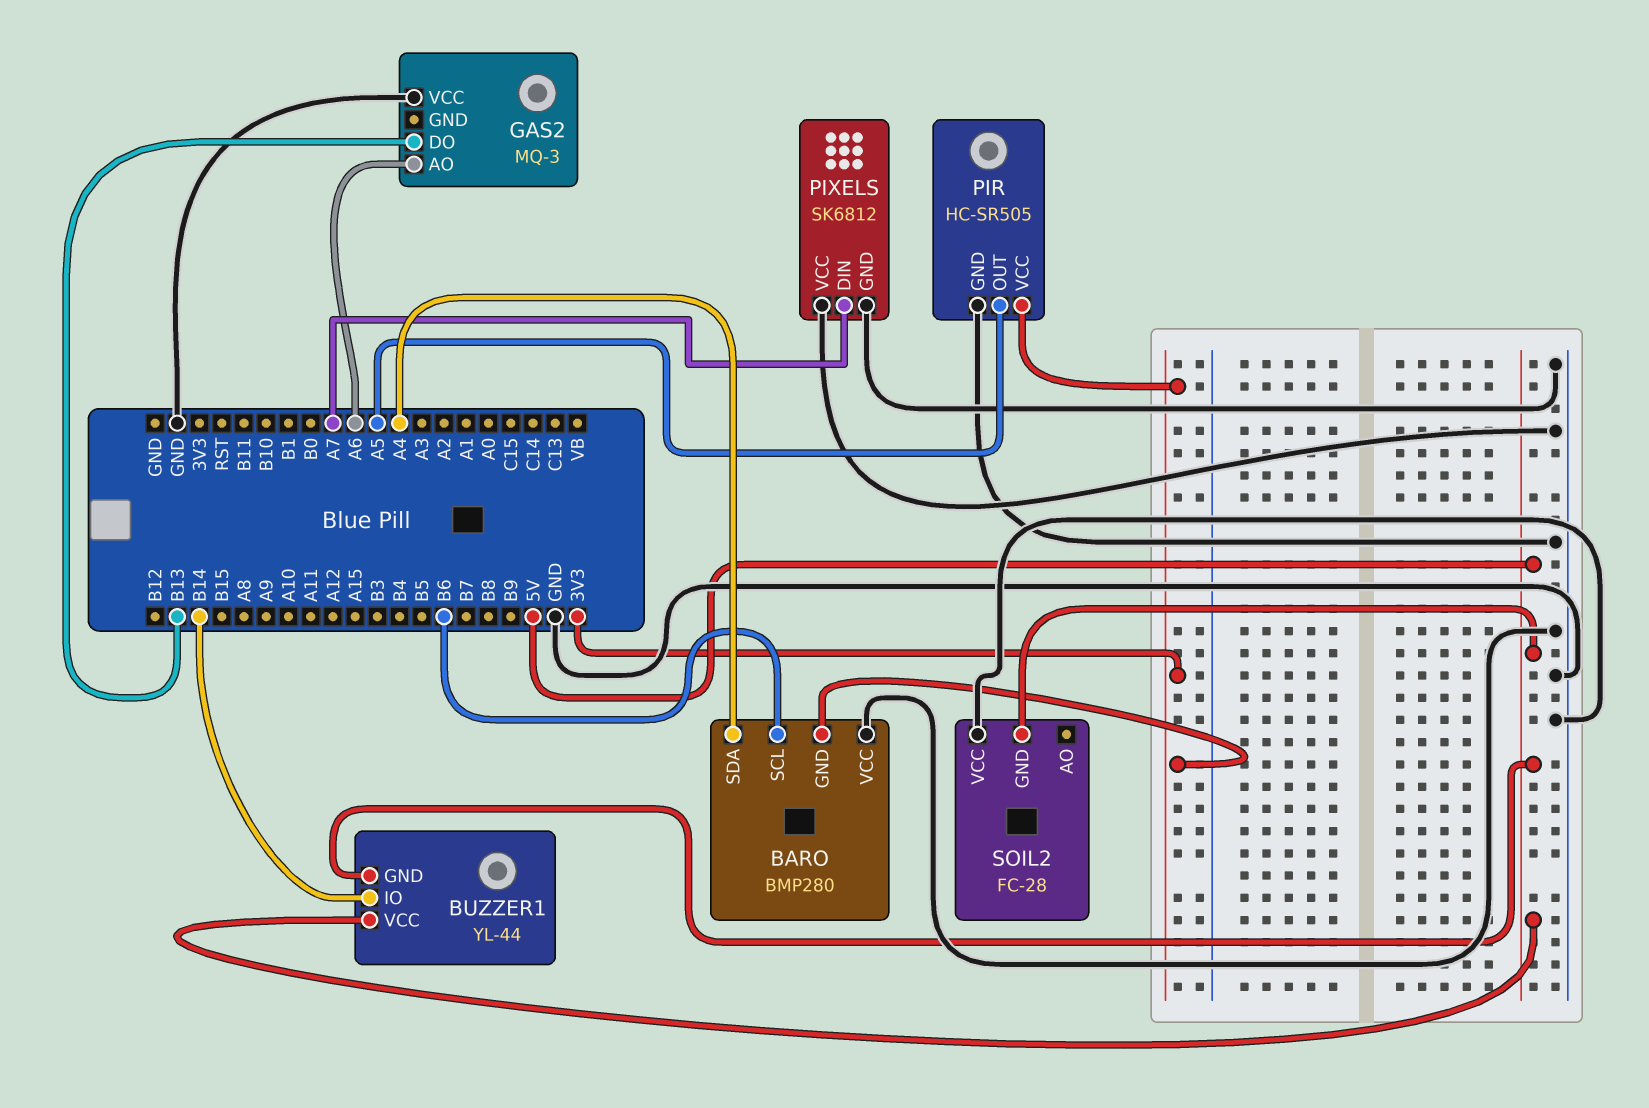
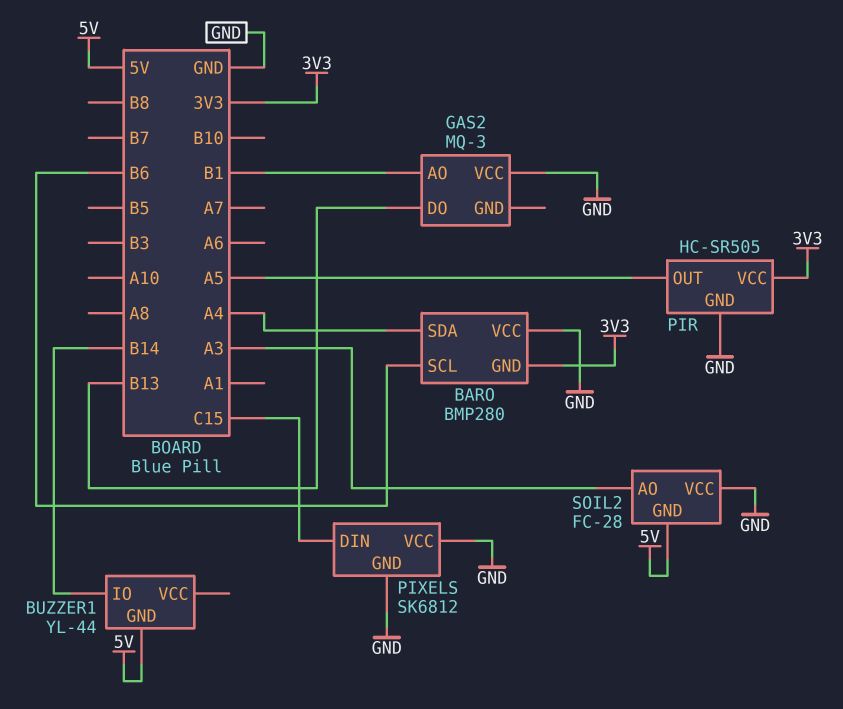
BUZZER1 pin VCC: 5V -> none
GAS2 pin AO: A6 -> B1
PIXELS pin DIN: A7 -> C15
SOIL2 pin AO: none -> A3

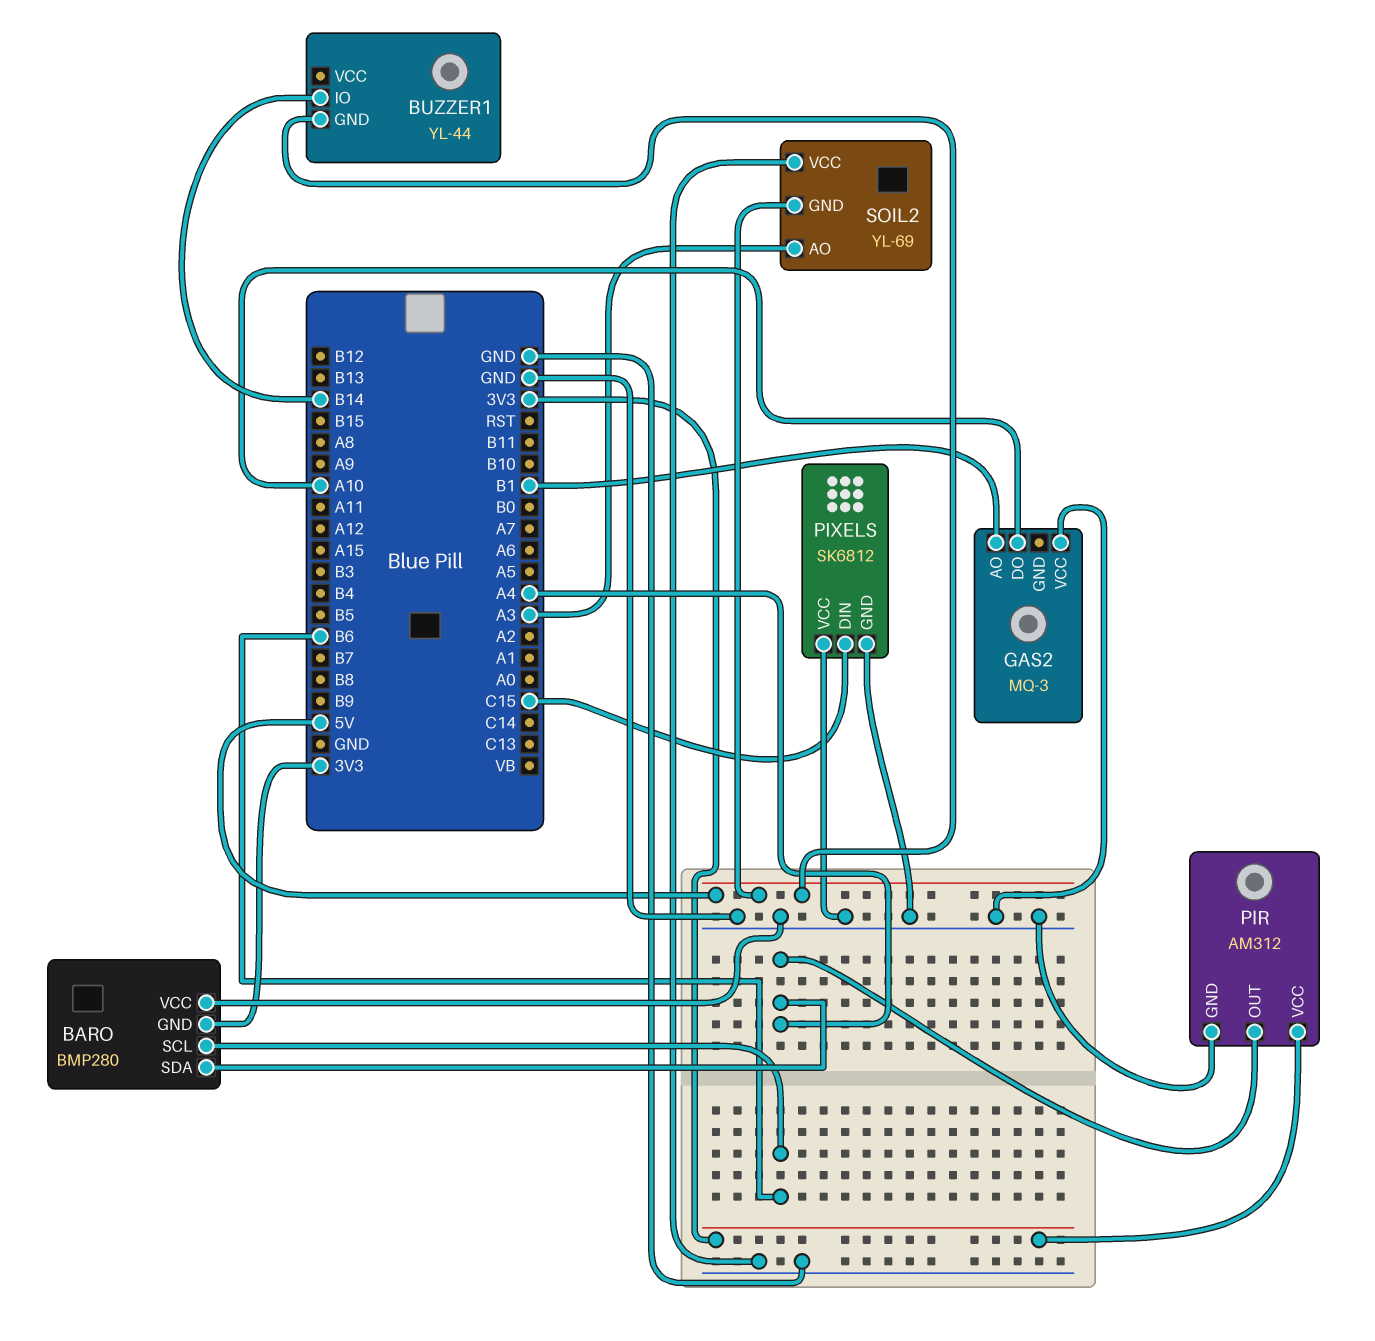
GAS2 pin DO: B13 -> A10
PIR: HC-SR505 -> AM312
PIR pin OUT: A5 -> A4
SOIL2: FC-28 -> YL-69

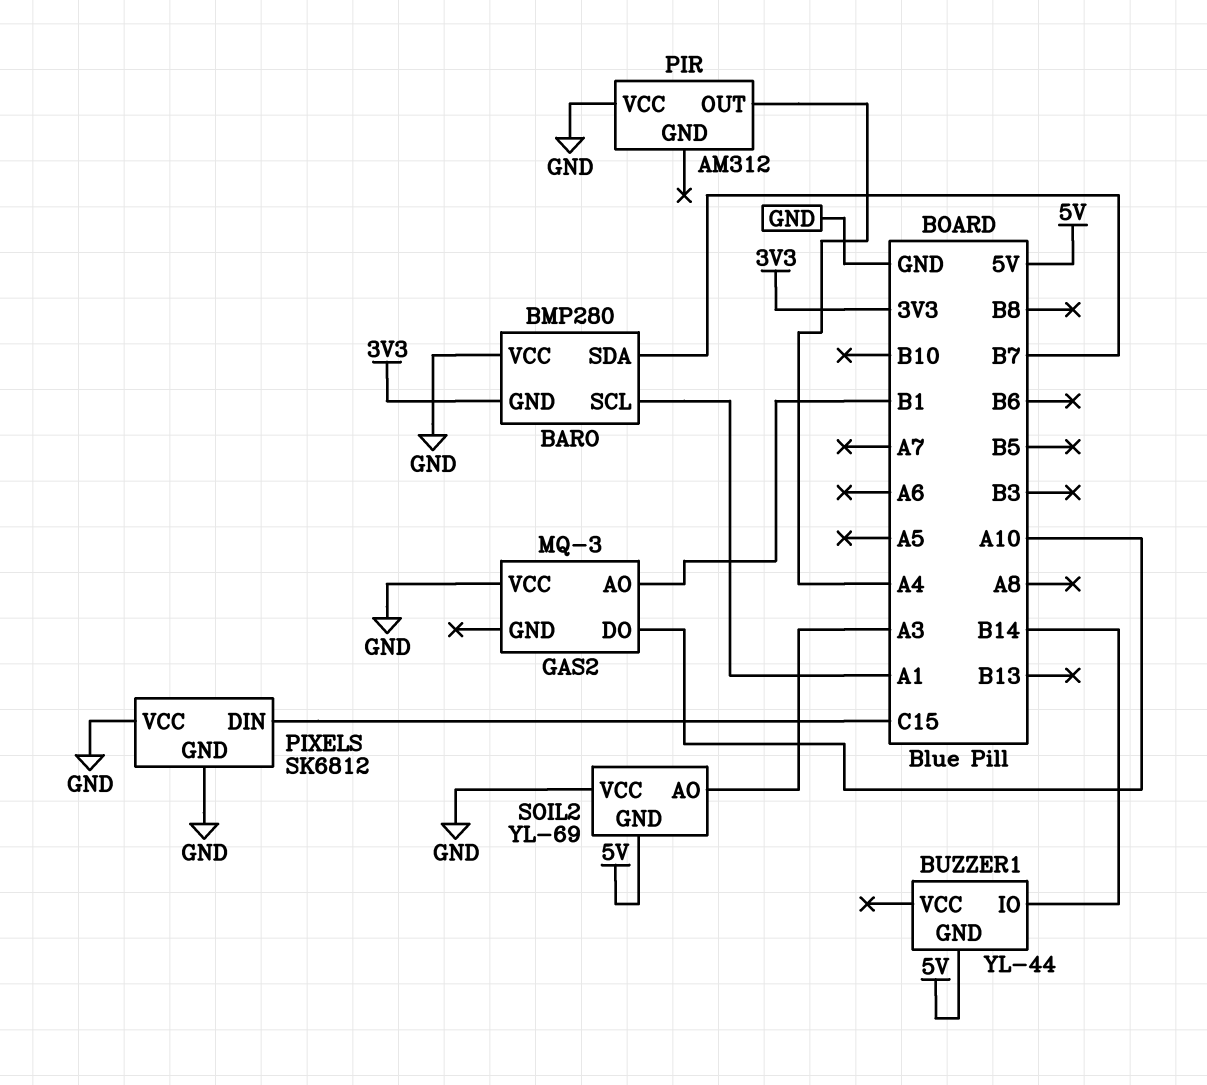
BARO pin SCL: B6 -> A1
BARO pin SDA: A4 -> B7
PIR pin GND: GND -> none
PIR pin VCC: 3V3 -> GND

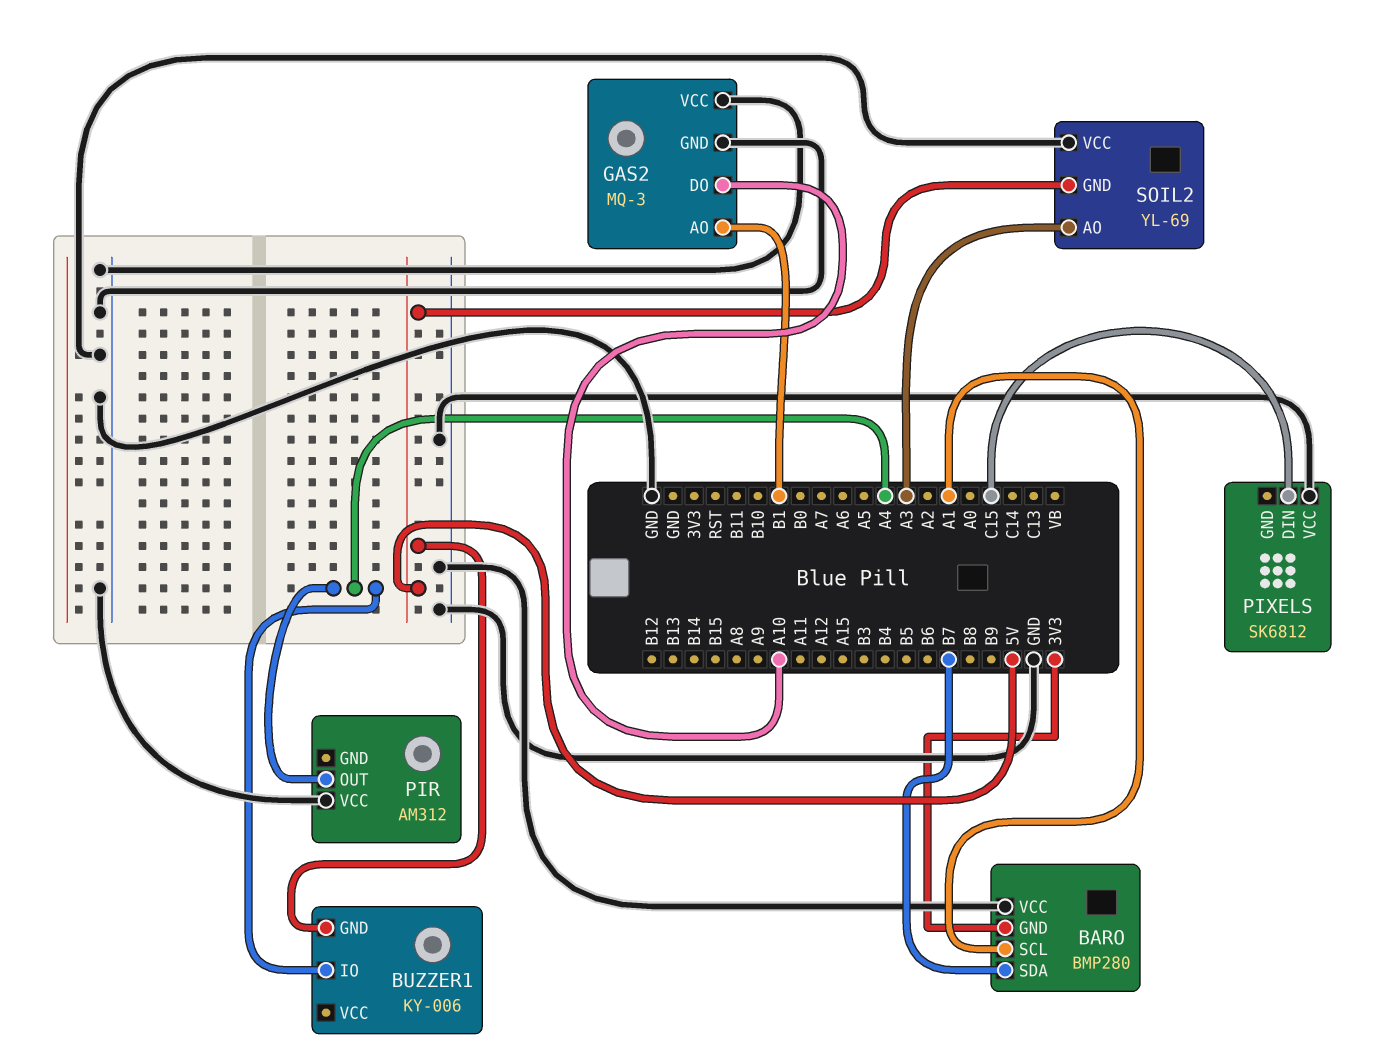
BUZZER1: YL-44 -> KY-006
BUZZER1 pin IO: B14 -> A4
GAS2 pin GND: none -> GND
PIXELS pin GND: GND -> none

